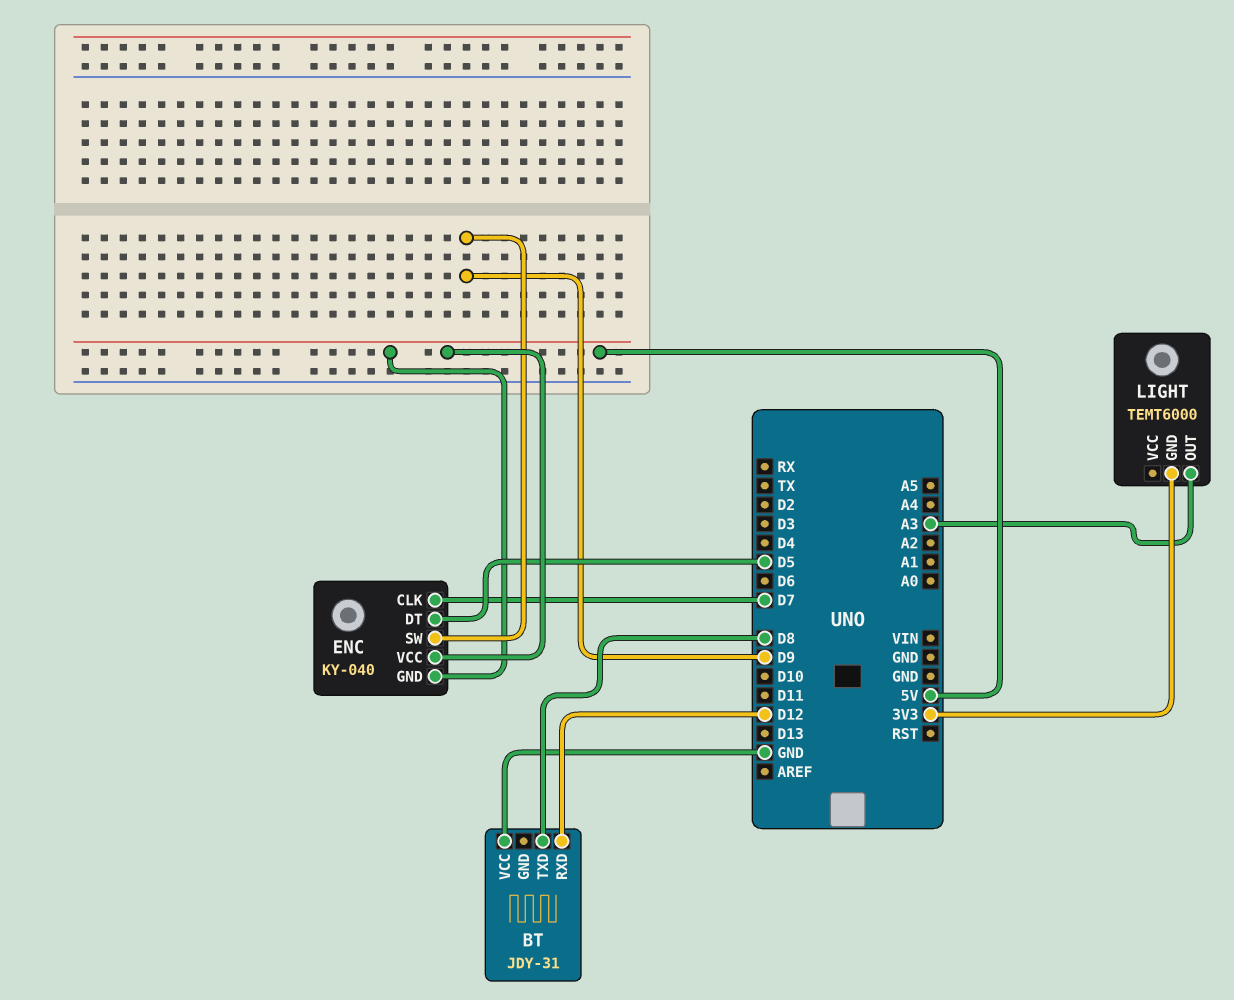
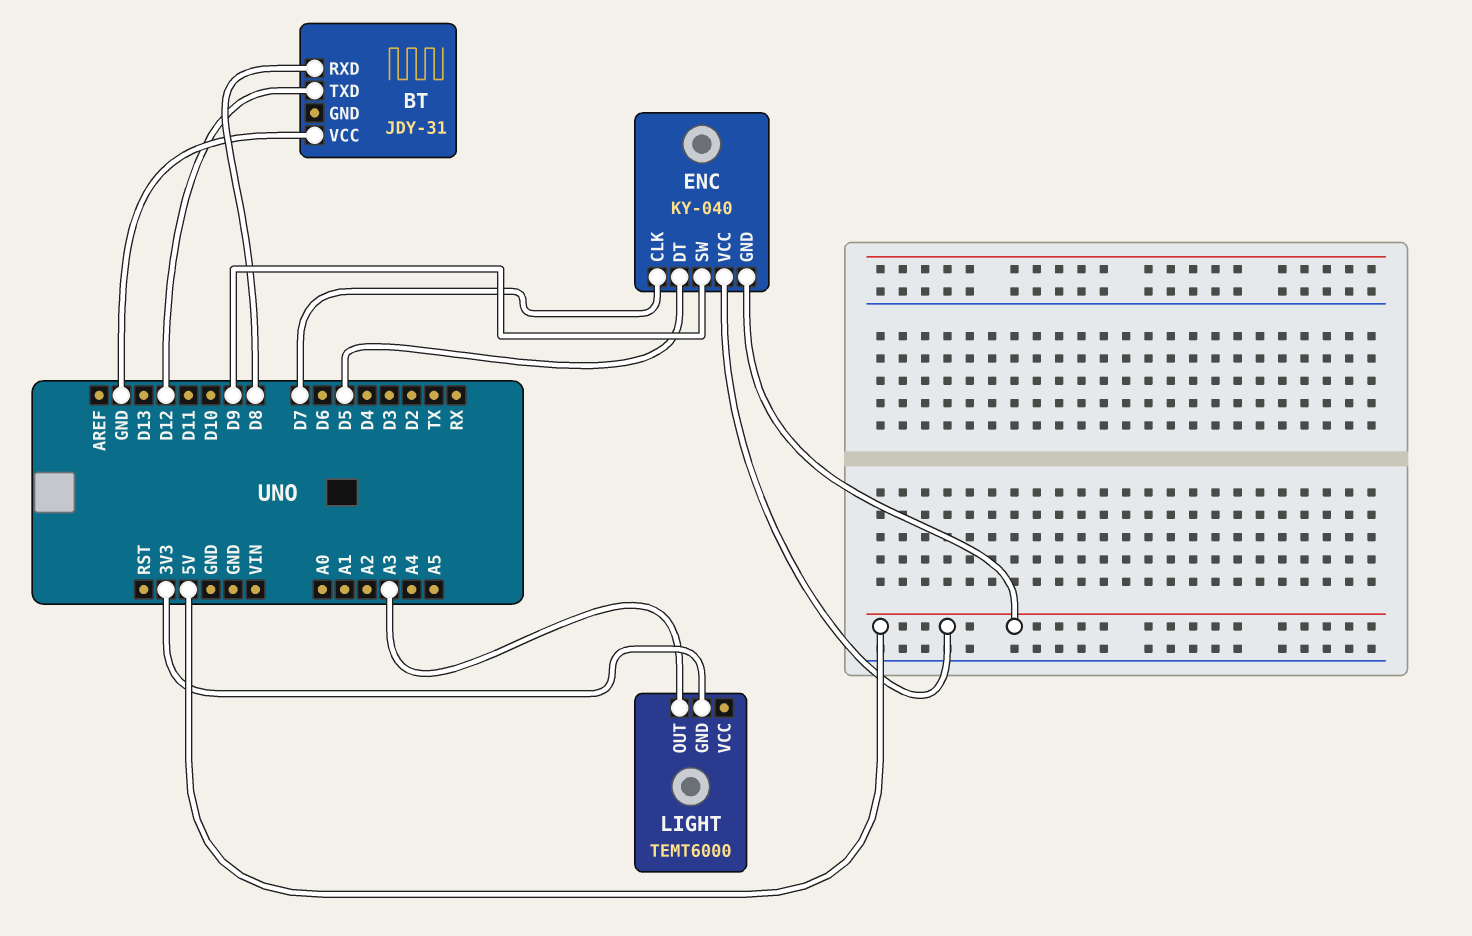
BT pin RXD: D12 -> D8
BT pin TXD: D8 -> D12

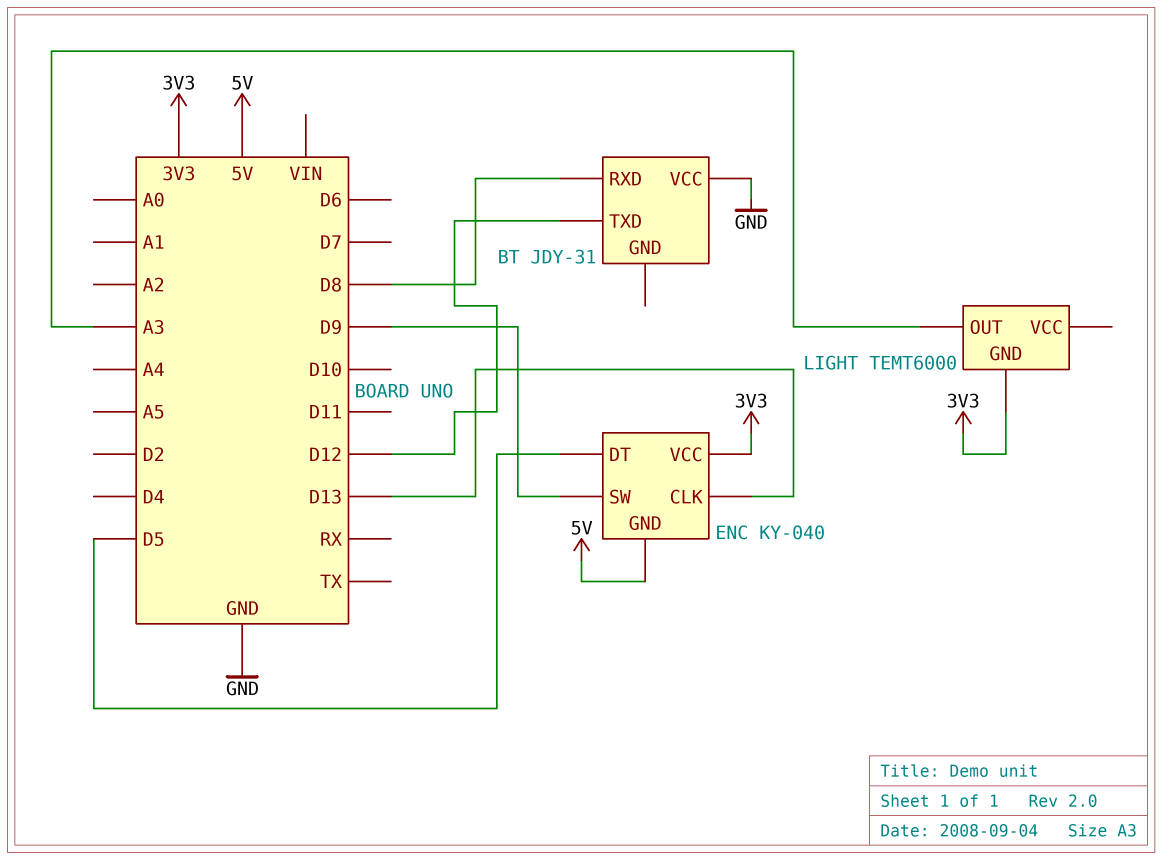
ENC pin CLK: D7 -> D13
ENC pin VCC: 5V -> 3V3

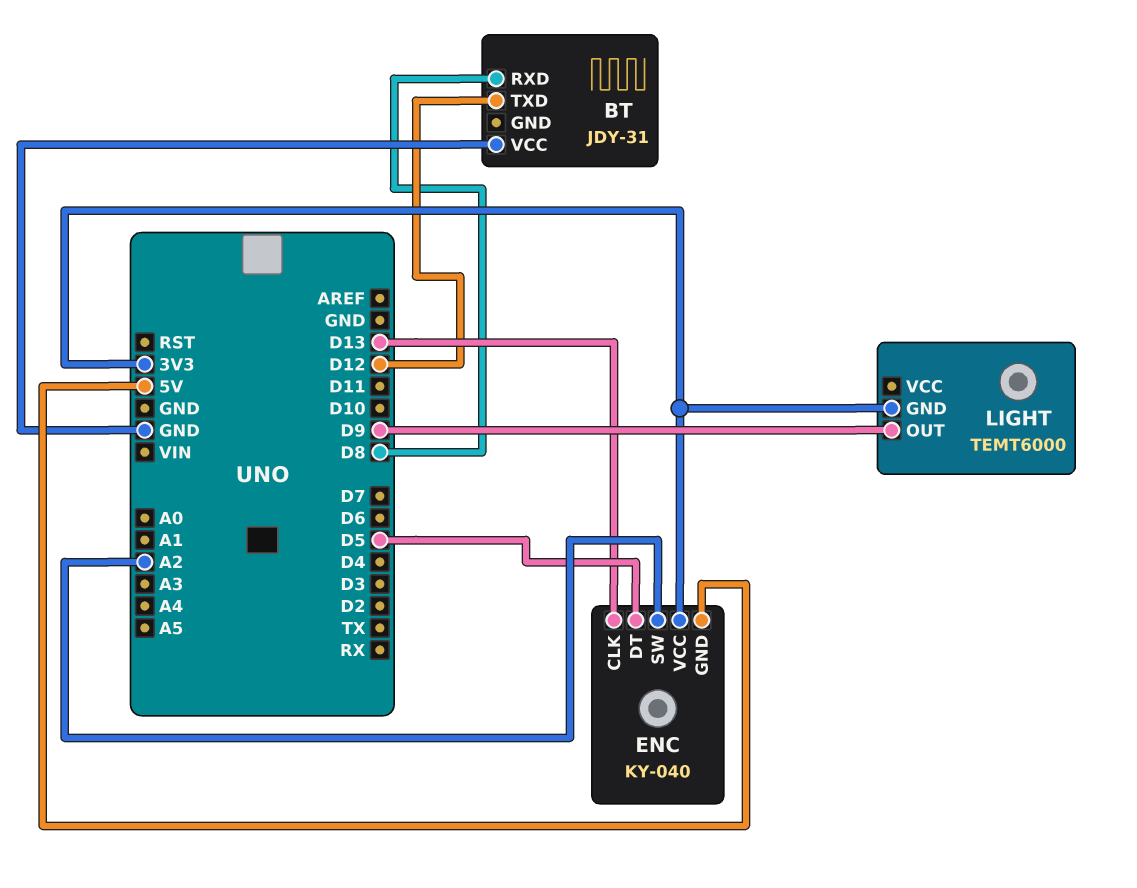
ENC pin SW: D9 -> A2
LIGHT pin OUT: A3 -> D9

